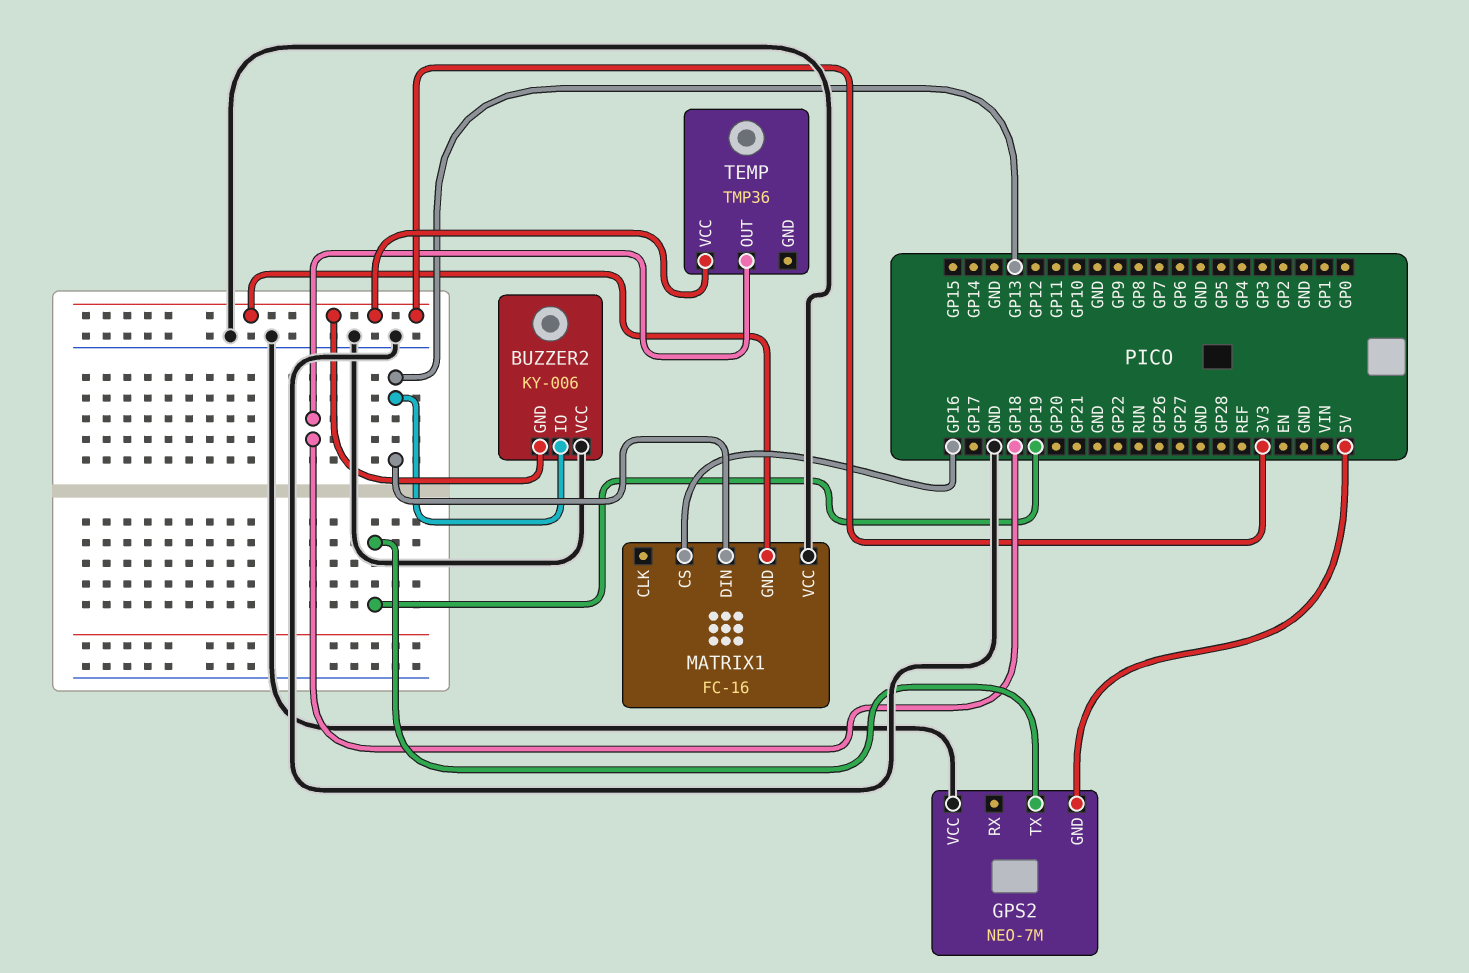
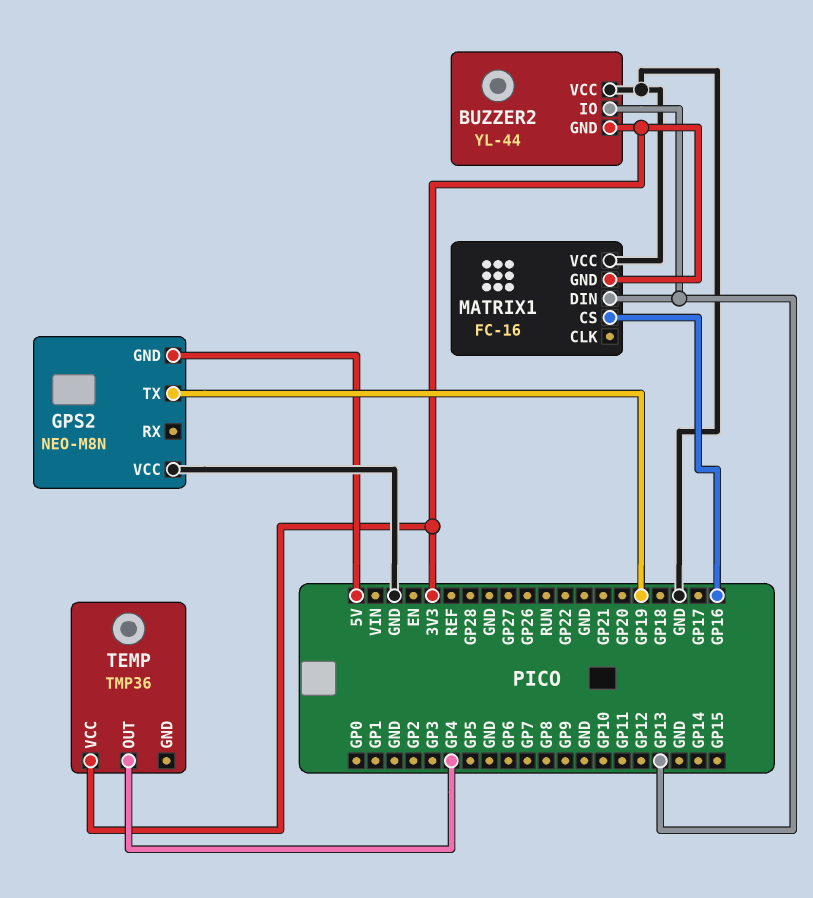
BUZZER2: KY-006 -> YL-44
GPS2: NEO-7M -> NEO-M8N
TEMP pin OUT: GP18 -> GP4

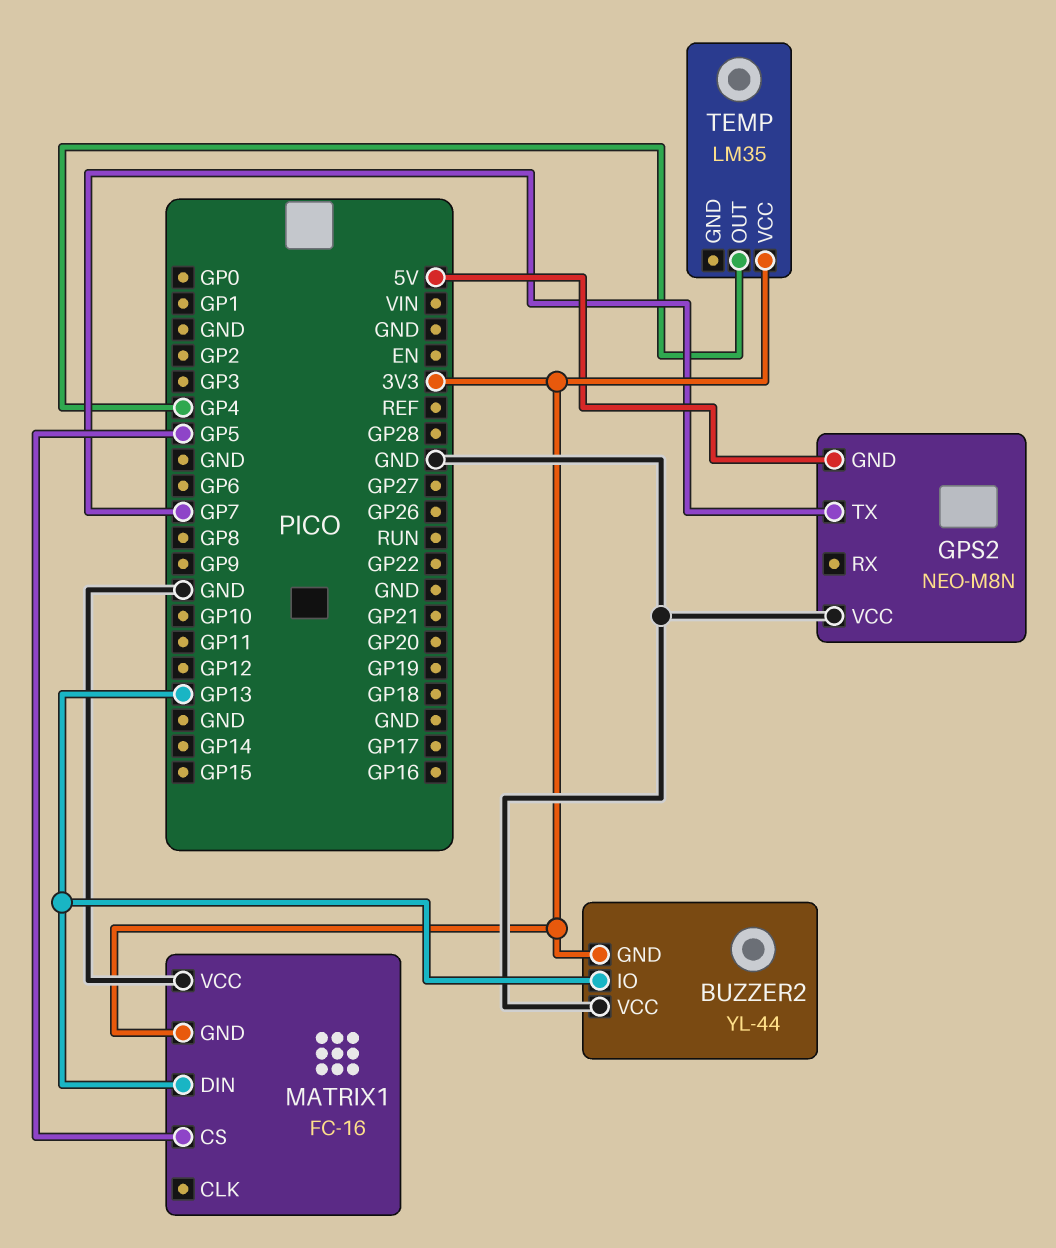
GPS2 pin TX: GP19 -> GP7
MATRIX1 pin CS: GP16 -> GP5
TEMP: TMP36 -> LM35

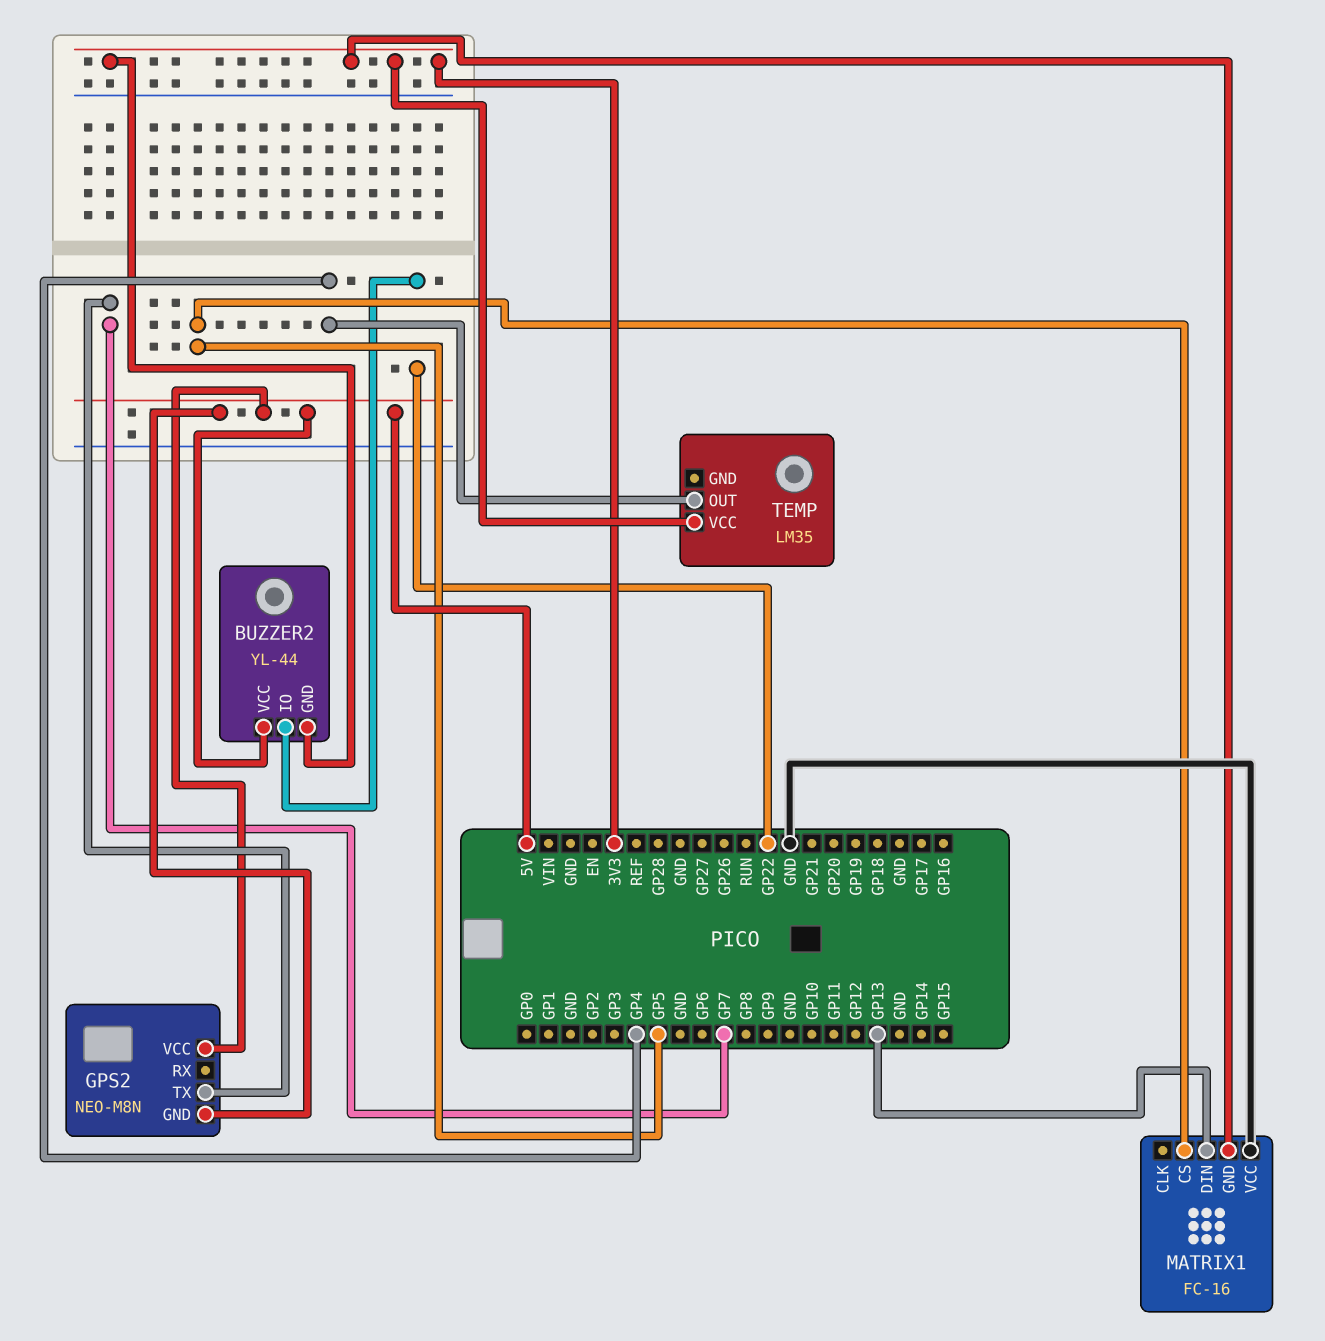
BUZZER2 pin IO: GP13 -> GP22
BUZZER2 pin VCC: GND -> 5V
GPS2 pin VCC: GND -> 5V

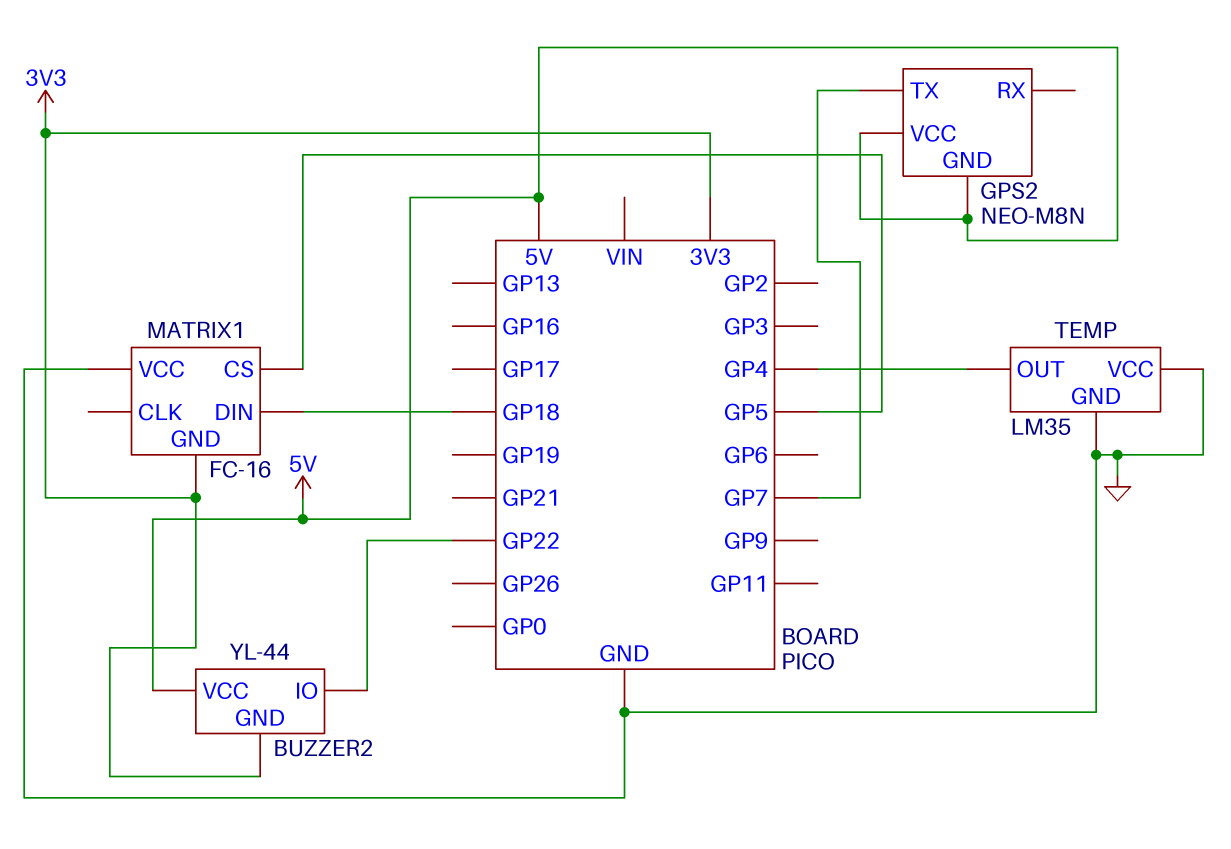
MATRIX1 pin DIN: GP13 -> GP18
TEMP pin GND: none -> GND
TEMP pin VCC: 3V3 -> GND

